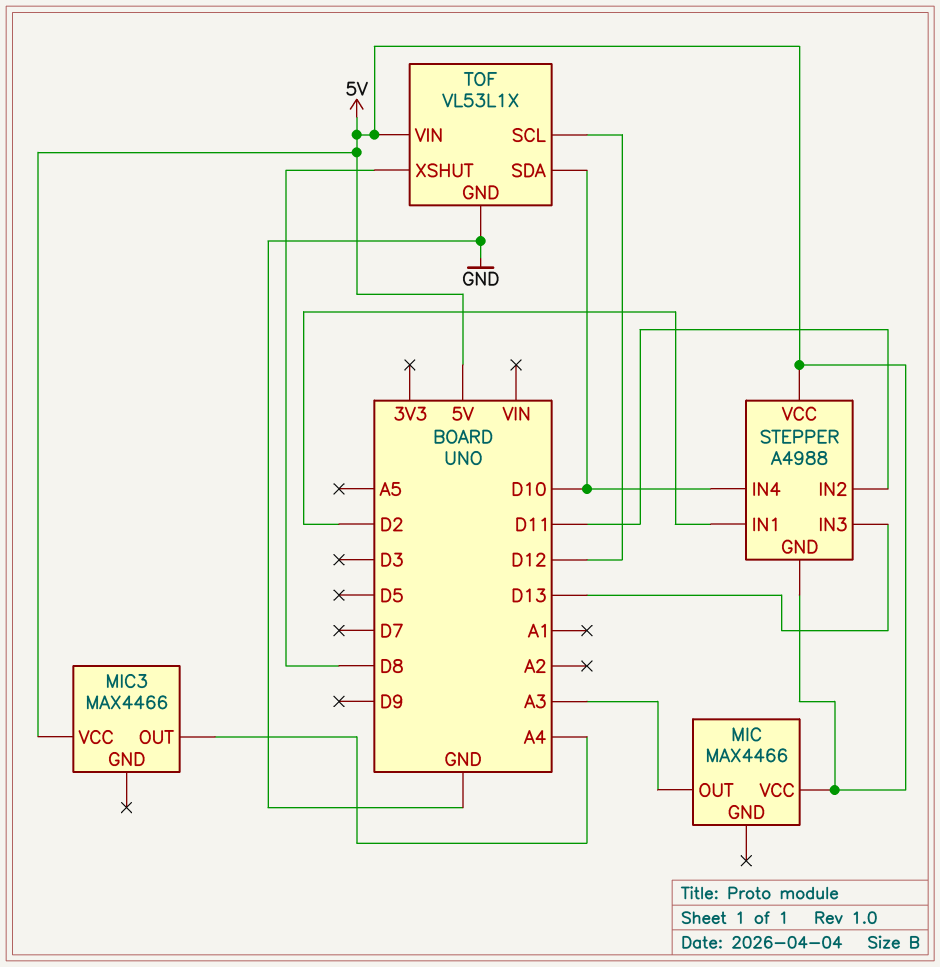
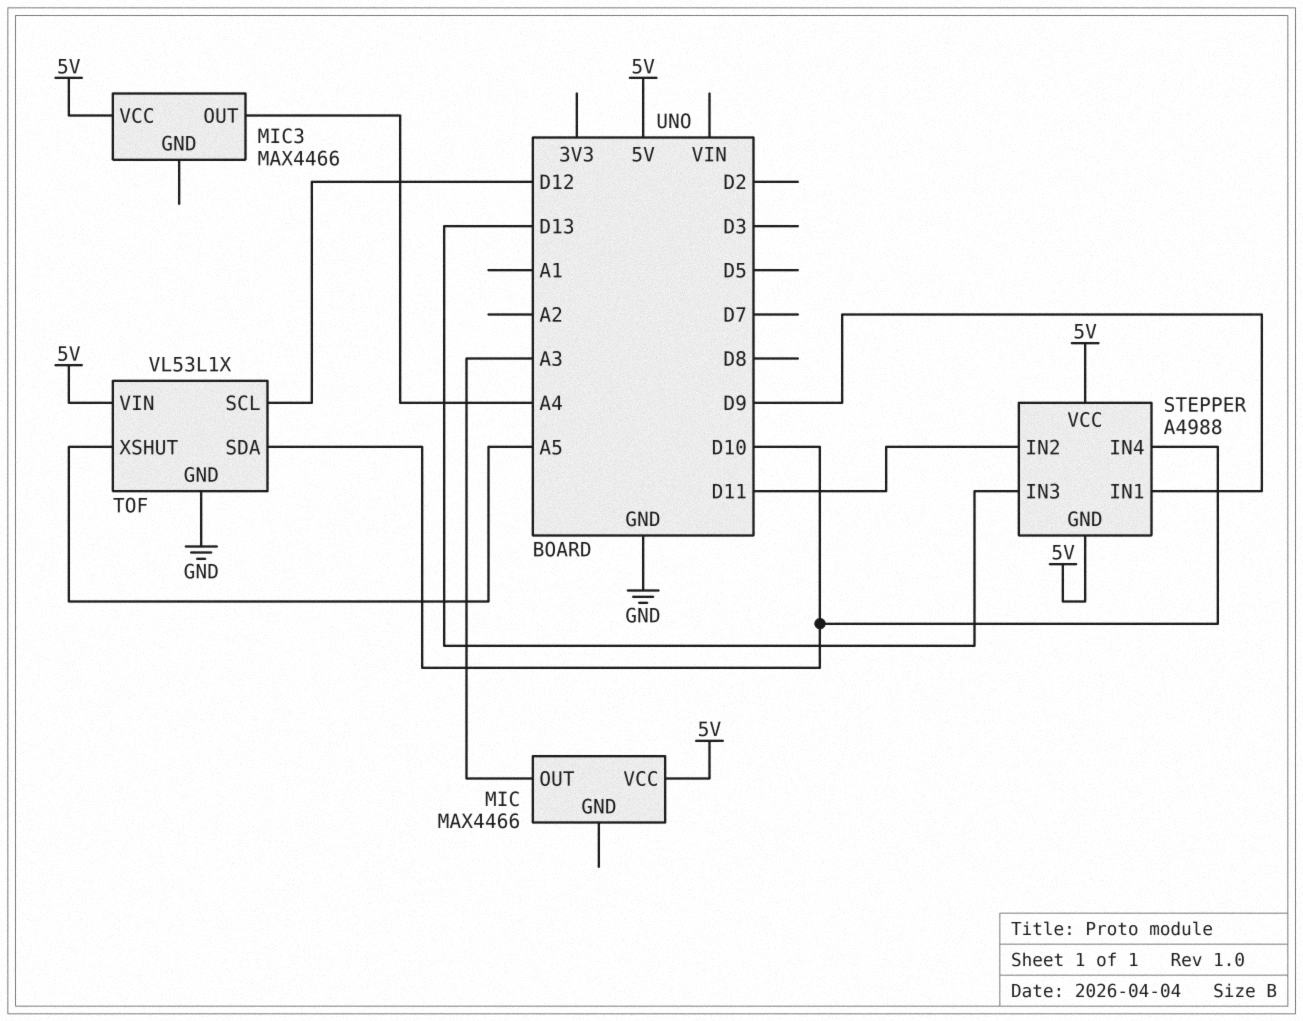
STEPPER pin IN1: D2 -> D9
TOF pin XSHUT: D8 -> A5

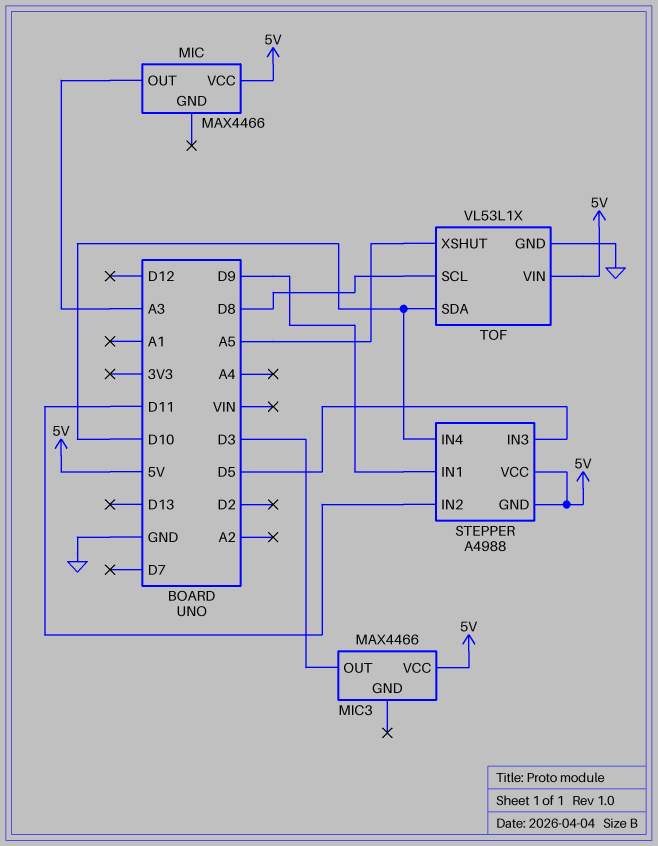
MIC3 pin OUT: A4 -> D3
STEPPER pin IN3: D13 -> D5
TOF pin SCL: D12 -> D8

